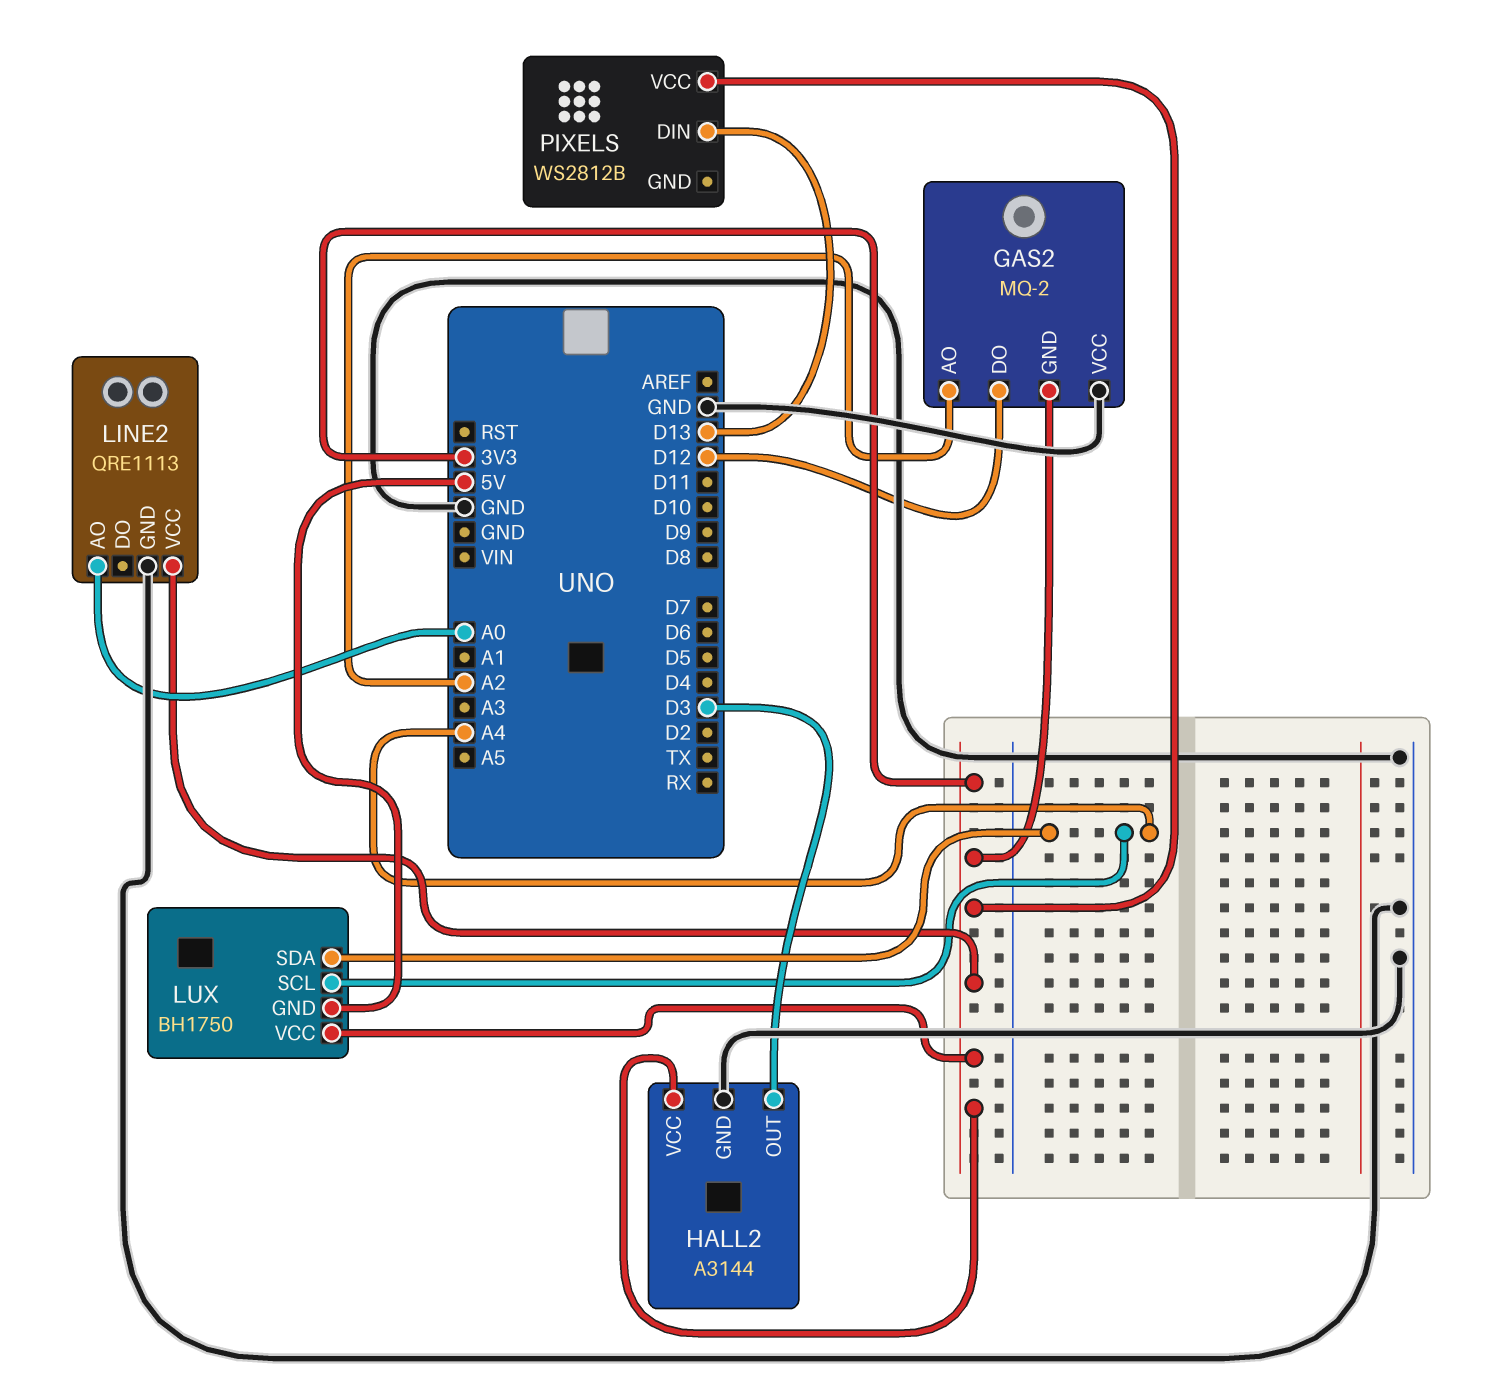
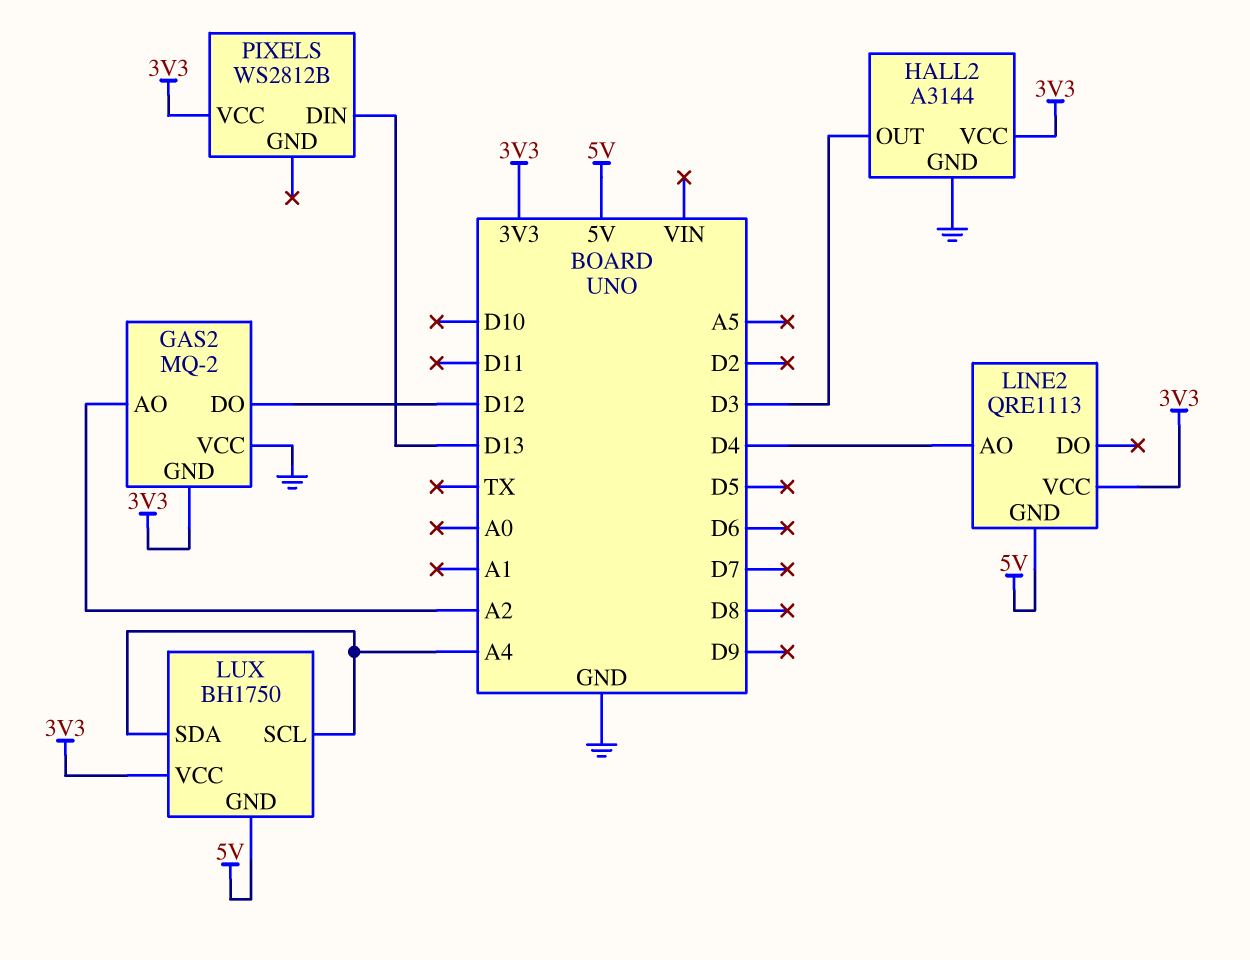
LINE2 pin AO: A0 -> D4
LINE2 pin GND: GND -> 5V

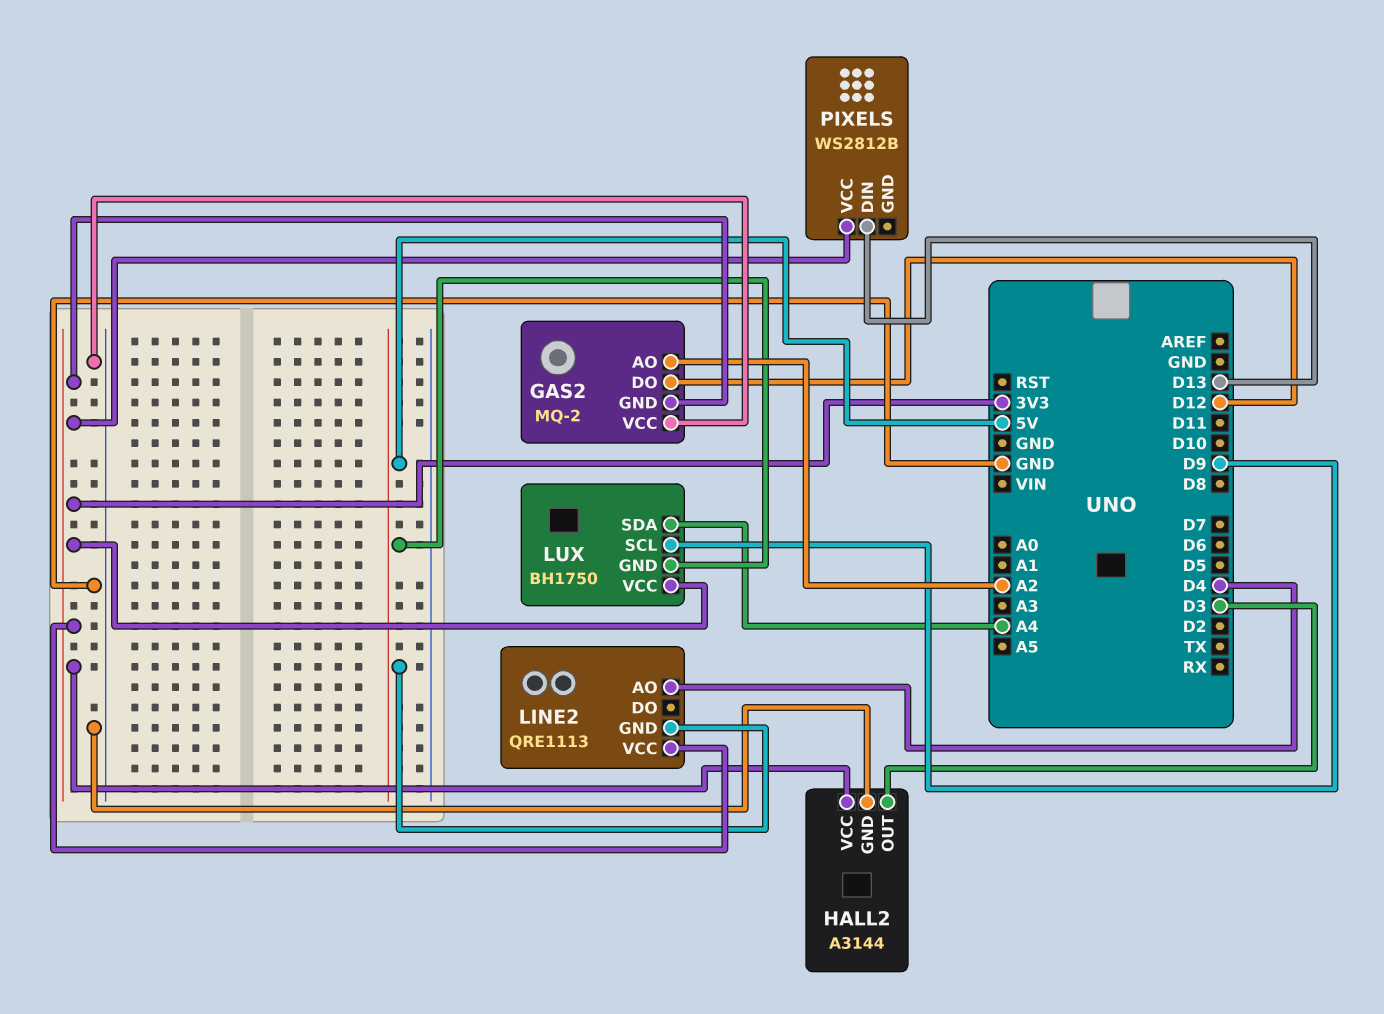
LUX pin SCL: A4 -> D9

